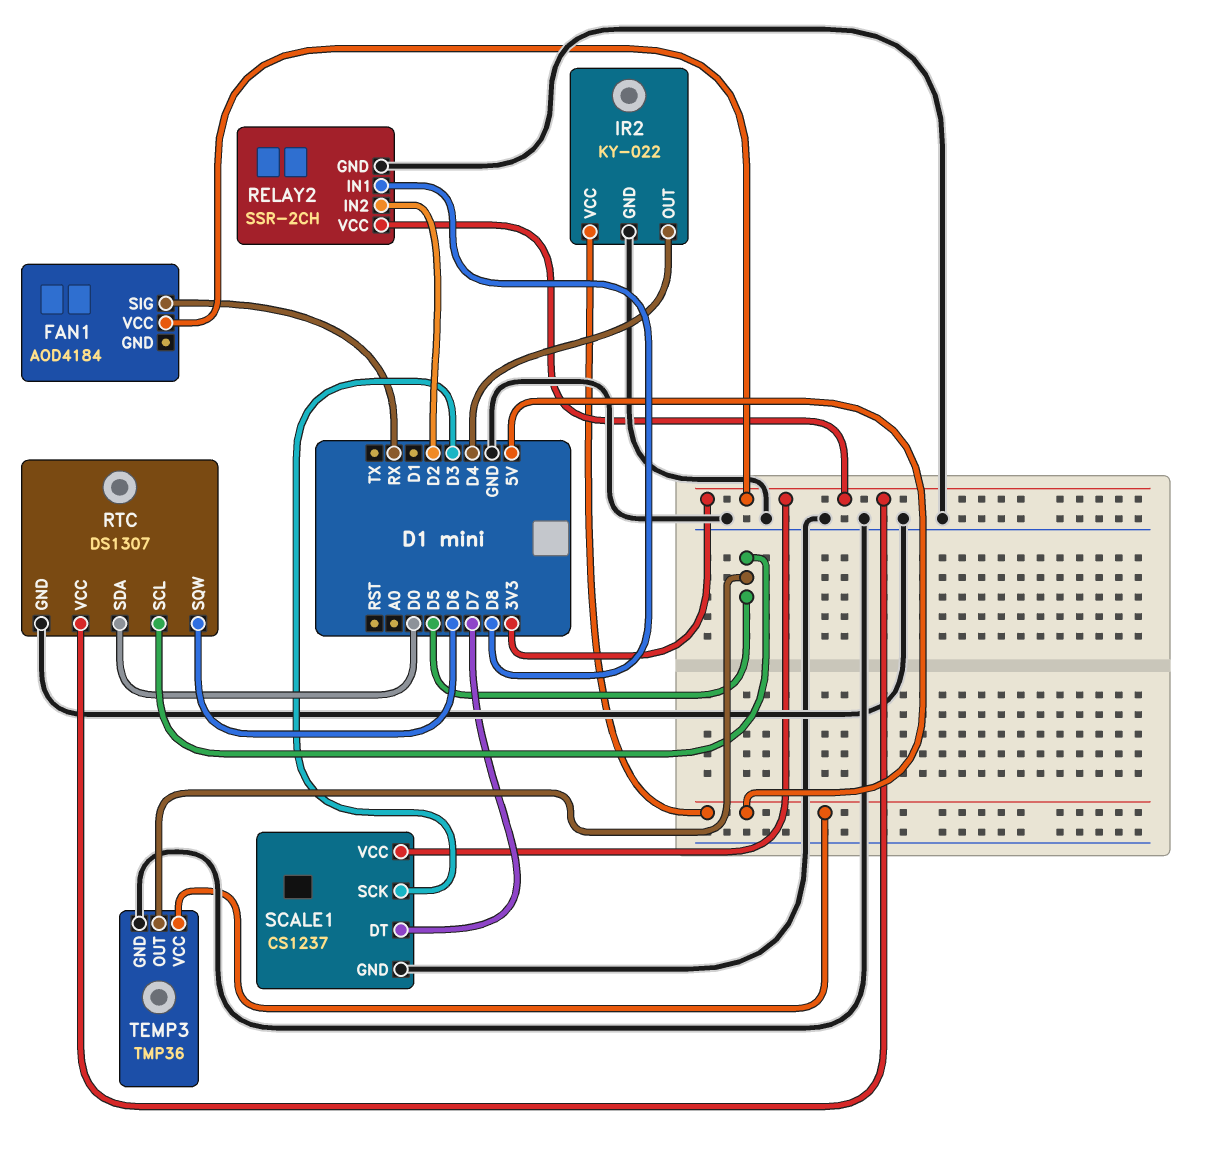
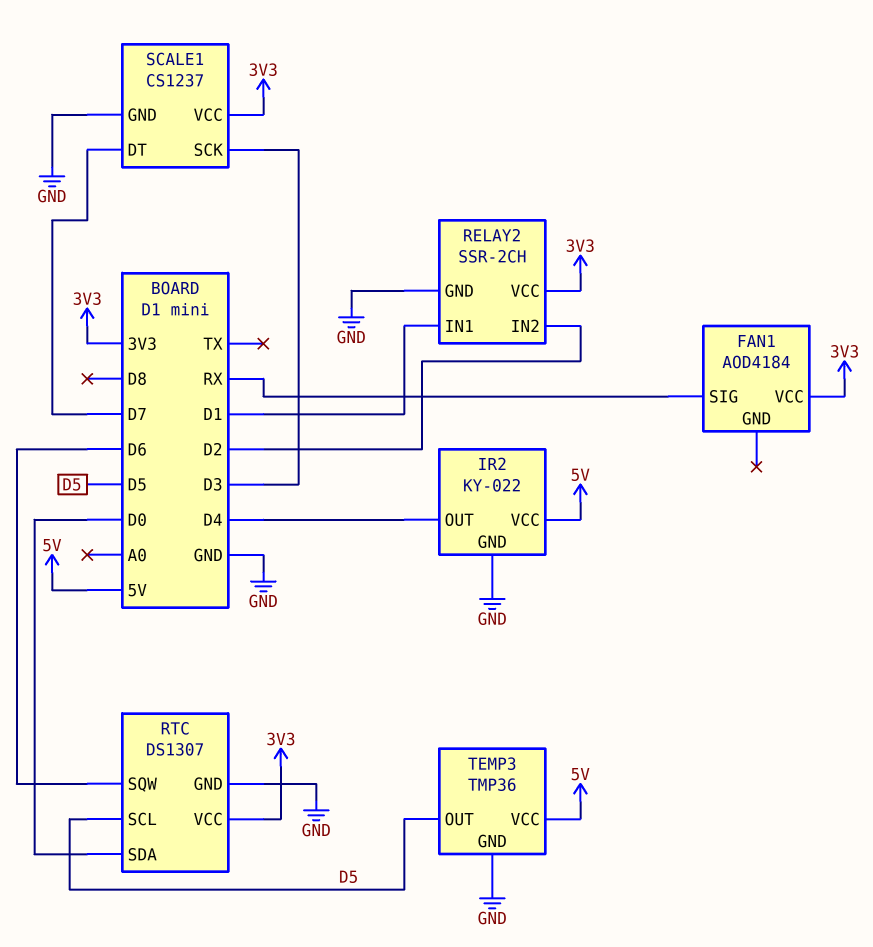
RELAY2 pin IN1: D8 -> D1

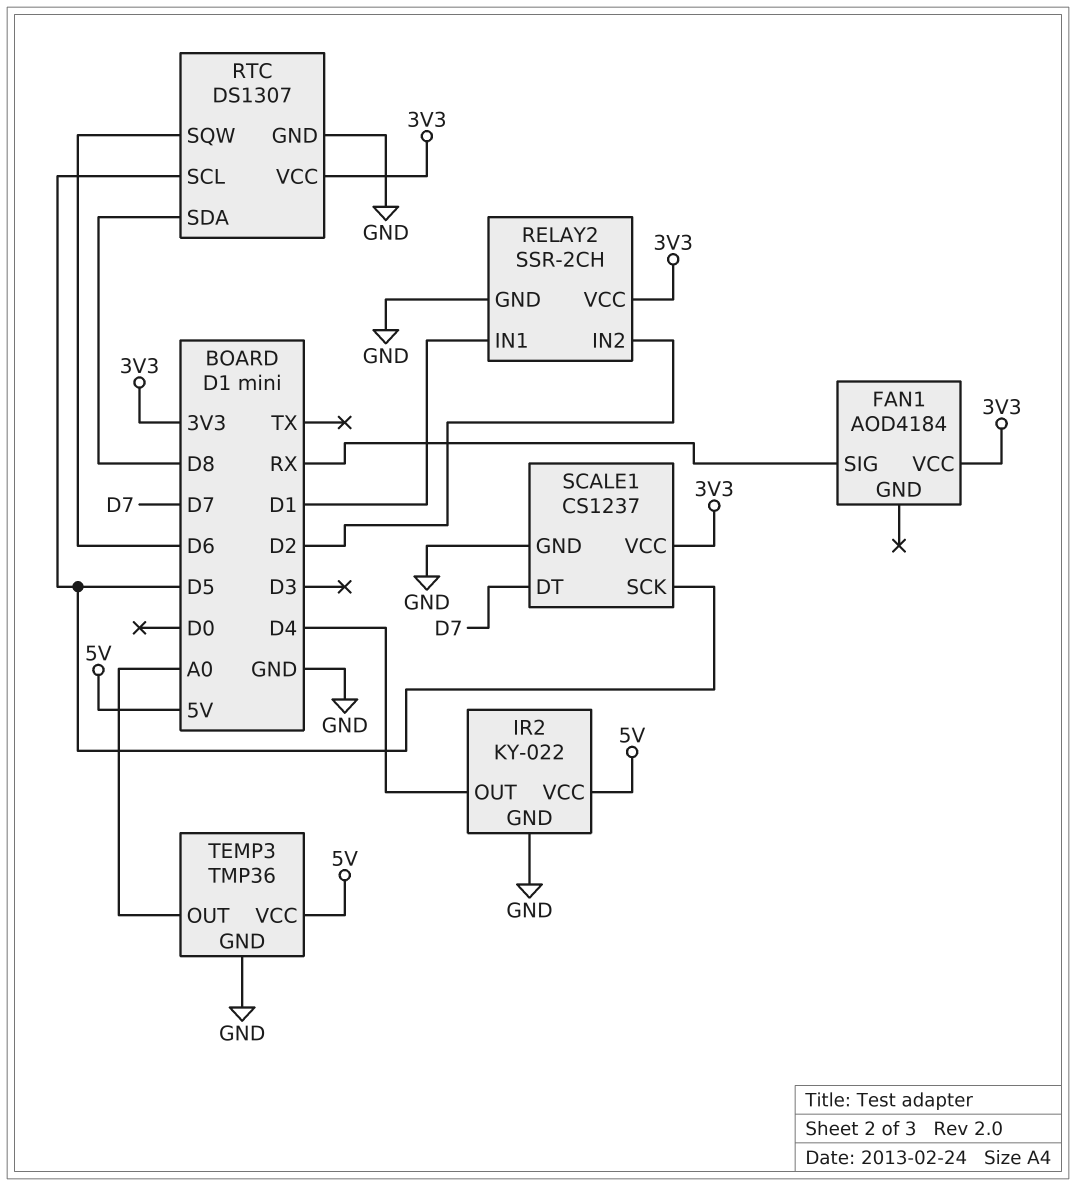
RTC pin SDA: D0 -> D8
SCALE1 pin SCK: D3 -> D5
TEMP3 pin OUT: D5 -> A0

